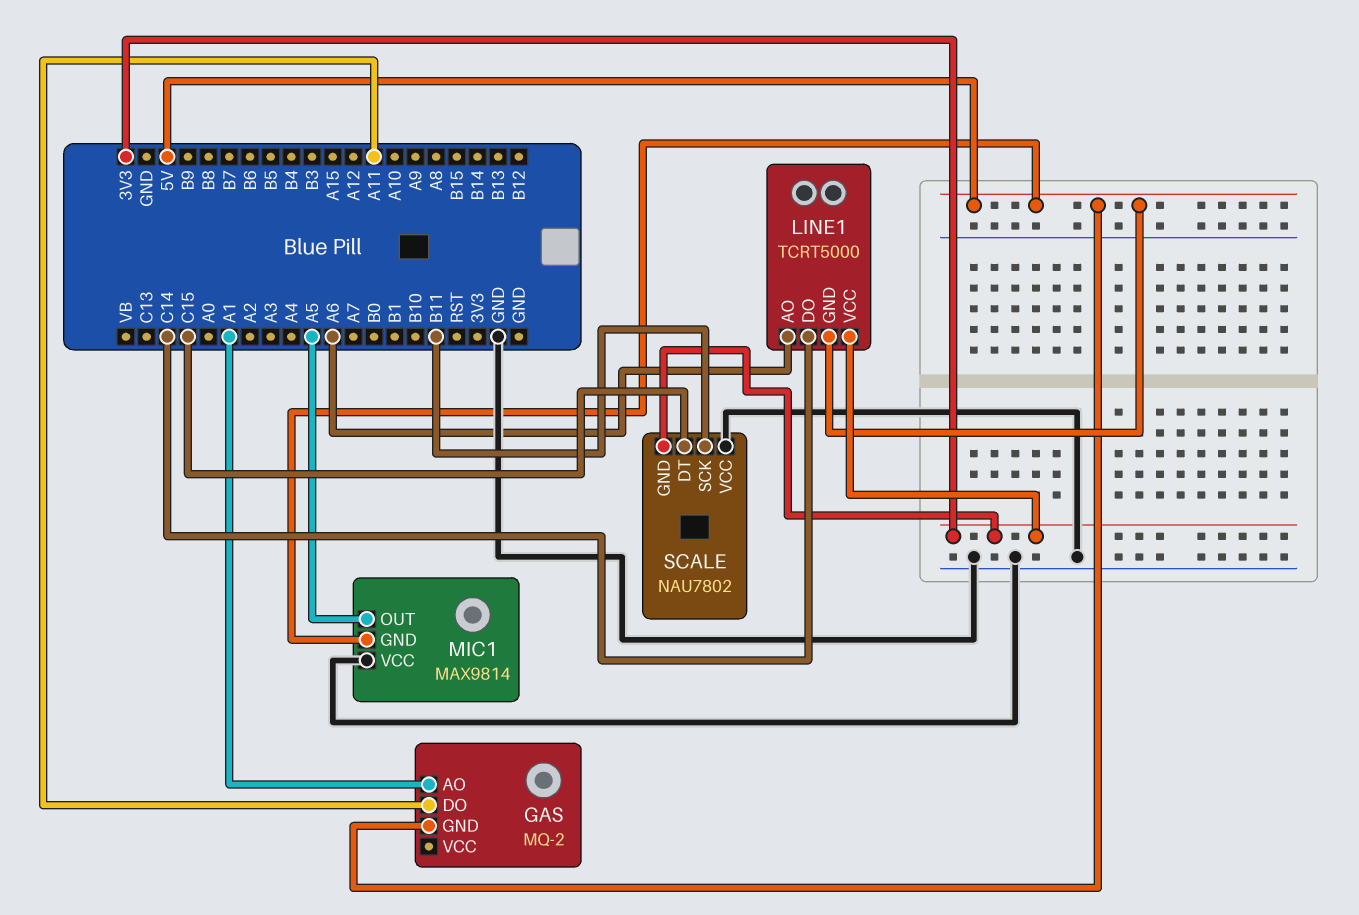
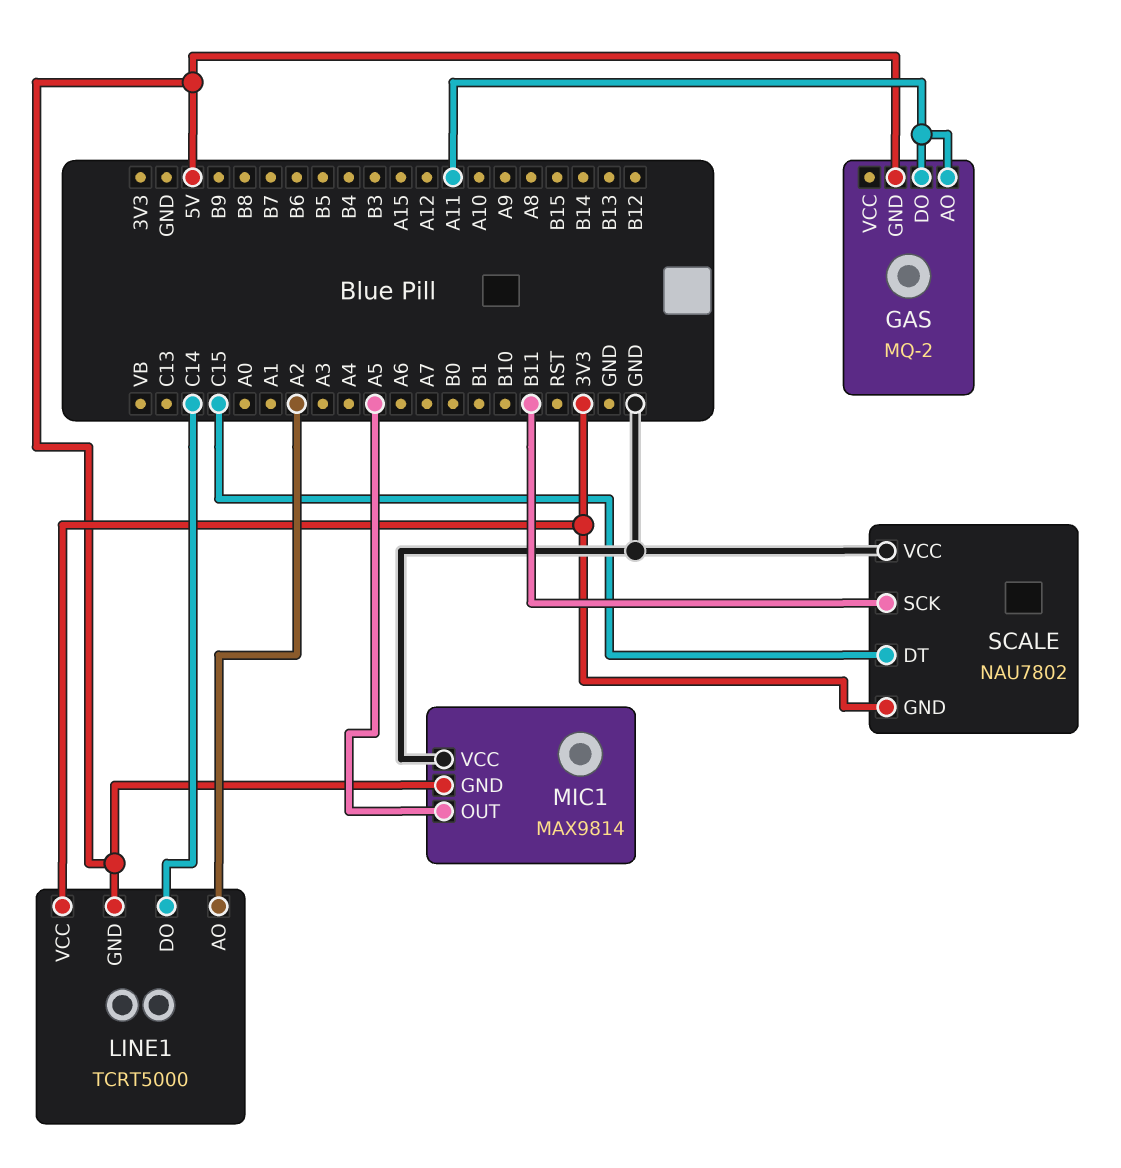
GAS pin AO: A1 -> A11
LINE1 pin AO: A6 -> A2

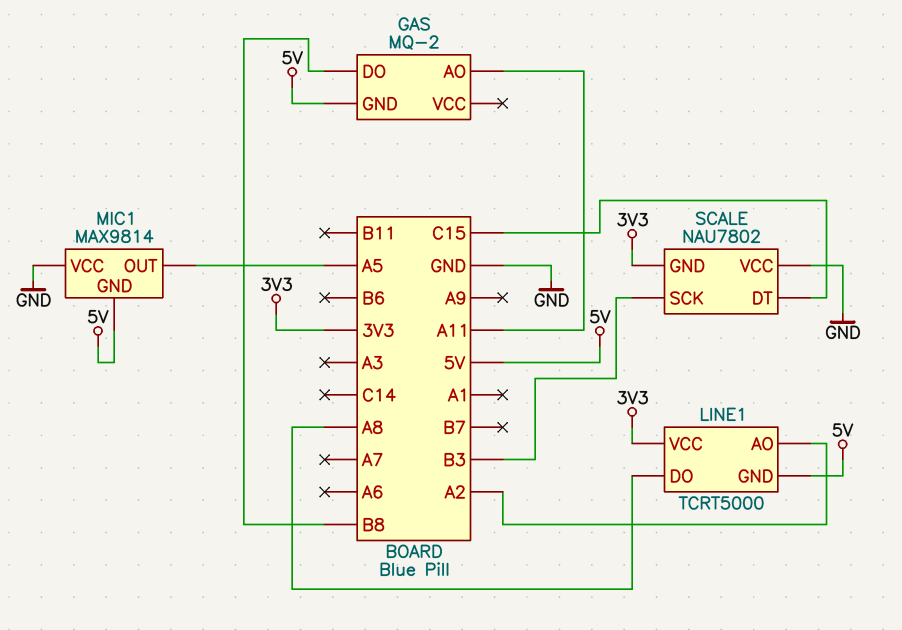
GAS pin DO: A11 -> B8
LINE1 pin DO: C14 -> A8
SCALE pin SCK: B11 -> B3

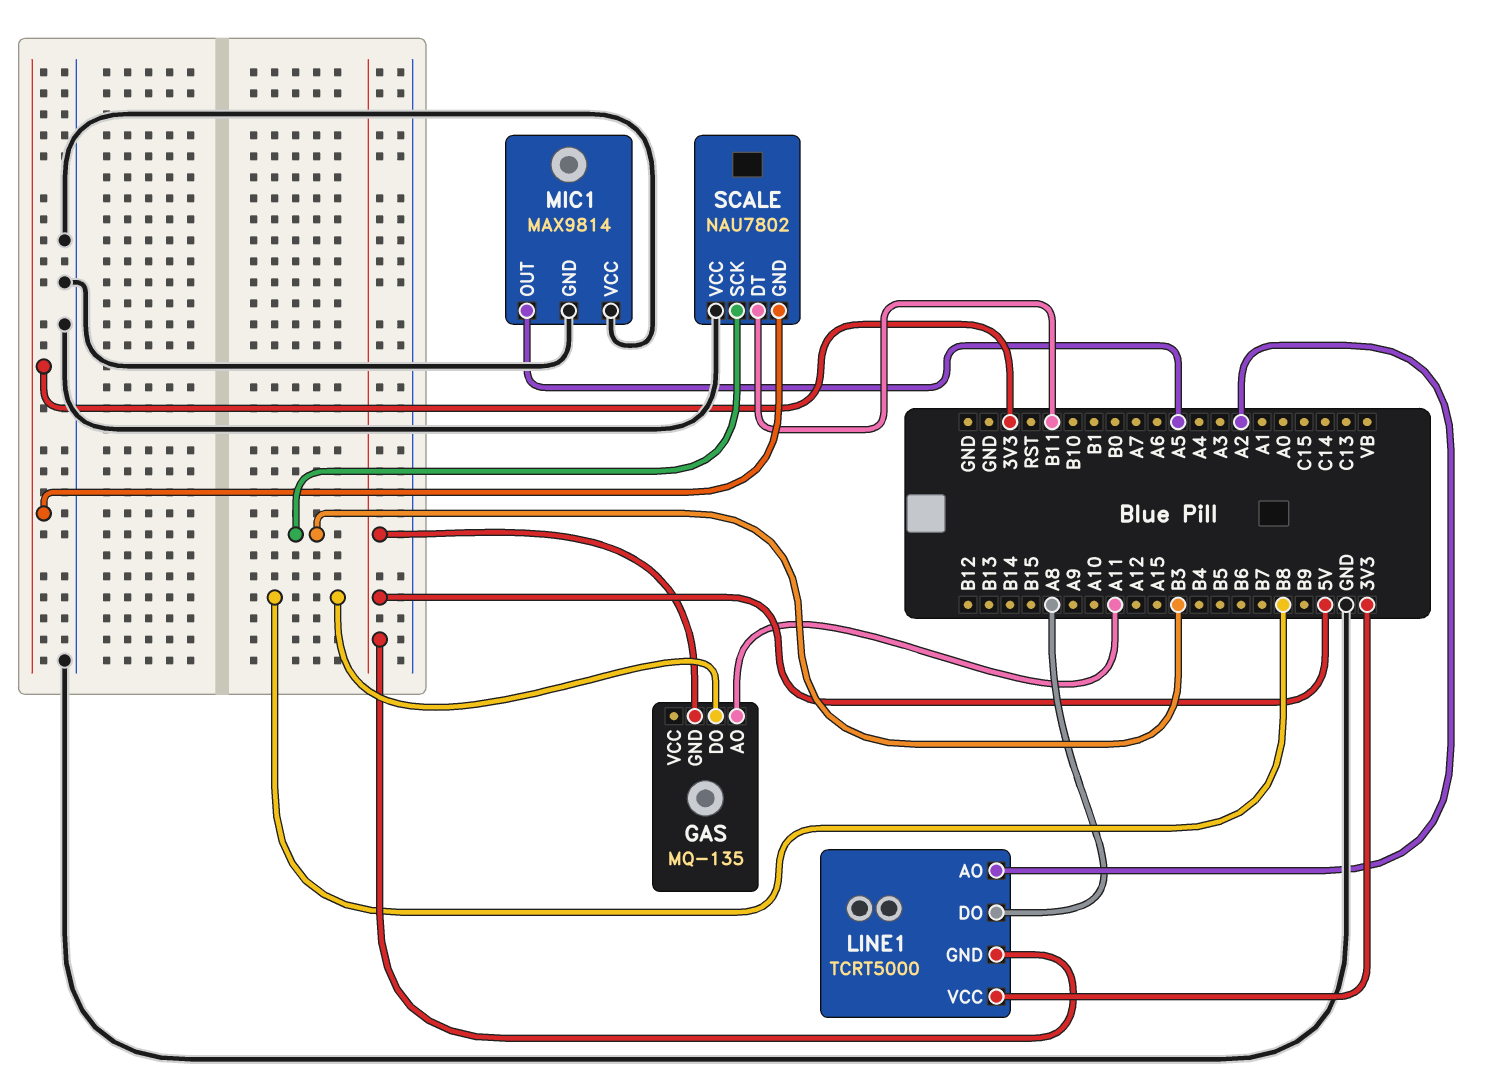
GAS: MQ-2 -> MQ-135
MIC1 pin GND: 5V -> GND
SCALE pin DT: C15 -> B11

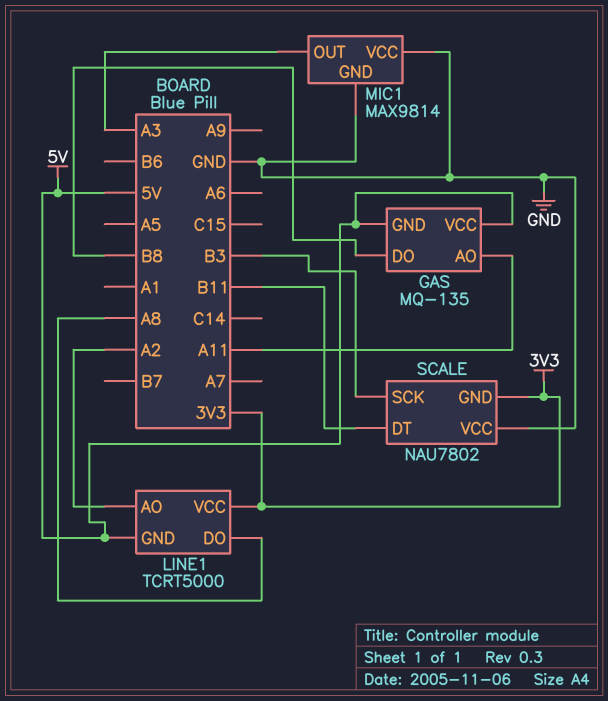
GAS pin VCC: none -> 5V
MIC1 pin OUT: A5 -> A3

